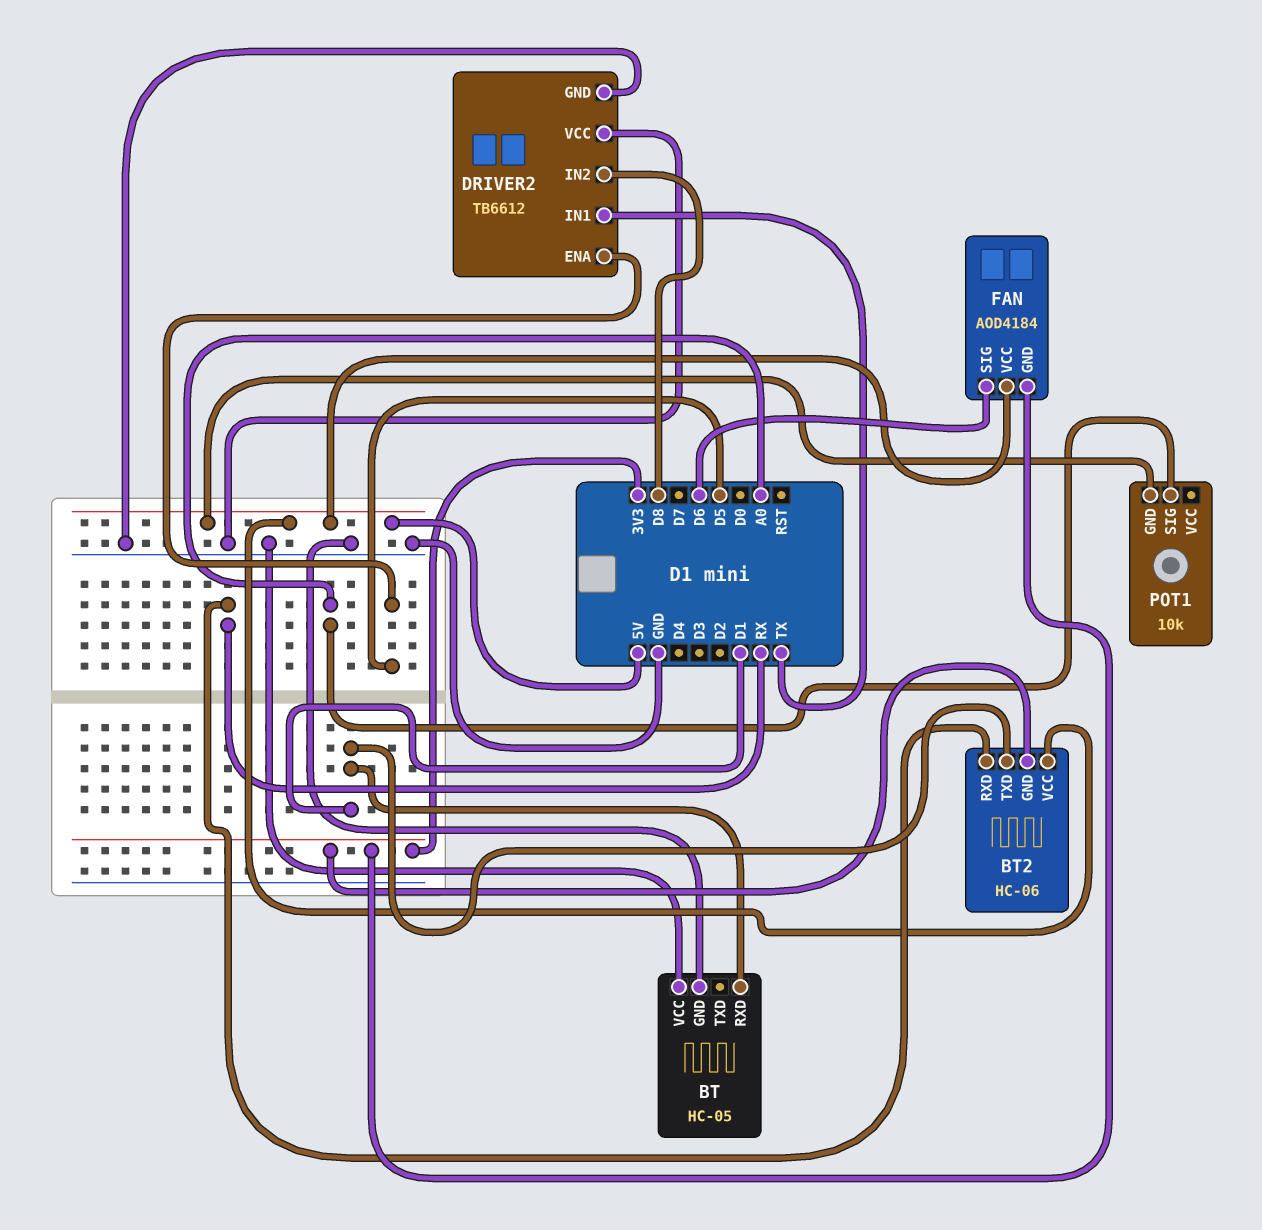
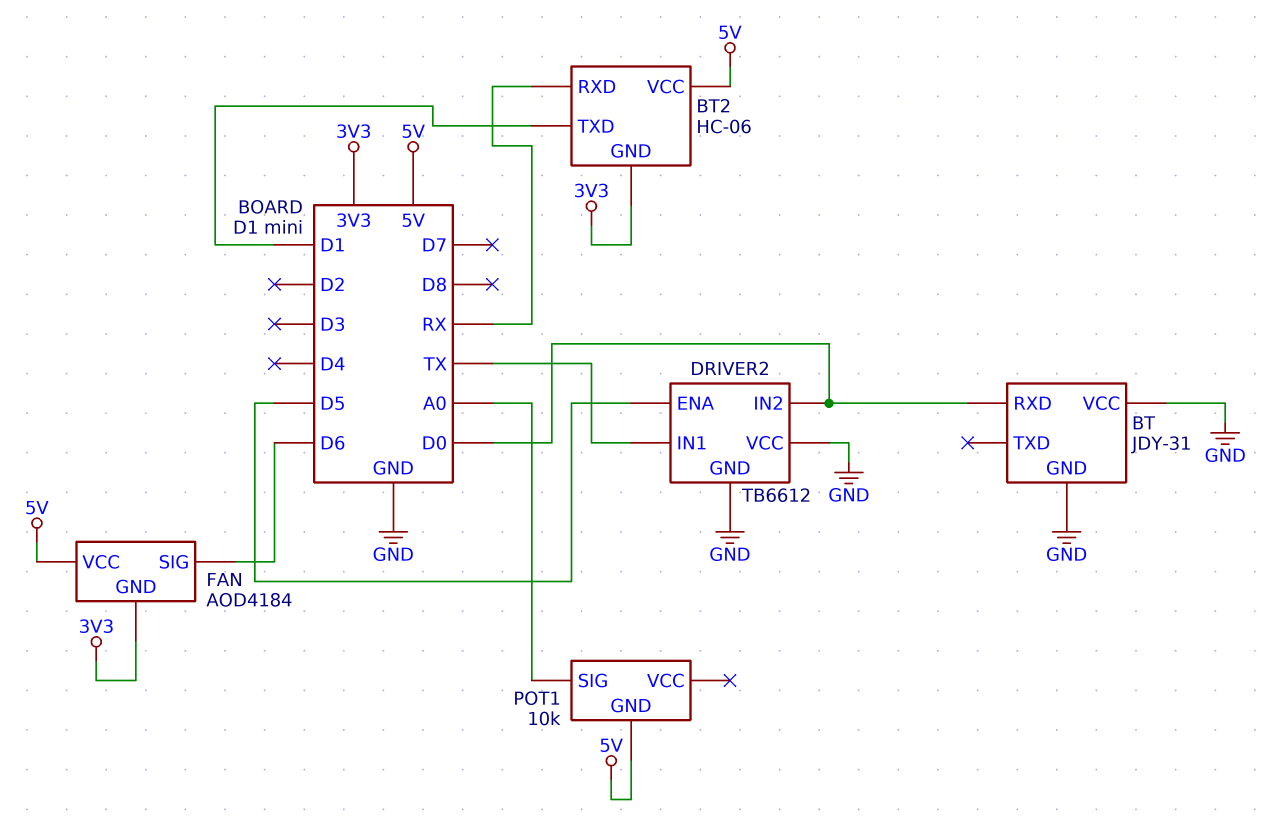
BT: HC-05 -> JDY-31
BT pin RXD: D1 -> D0
DRIVER2 pin IN2: D8 -> D0

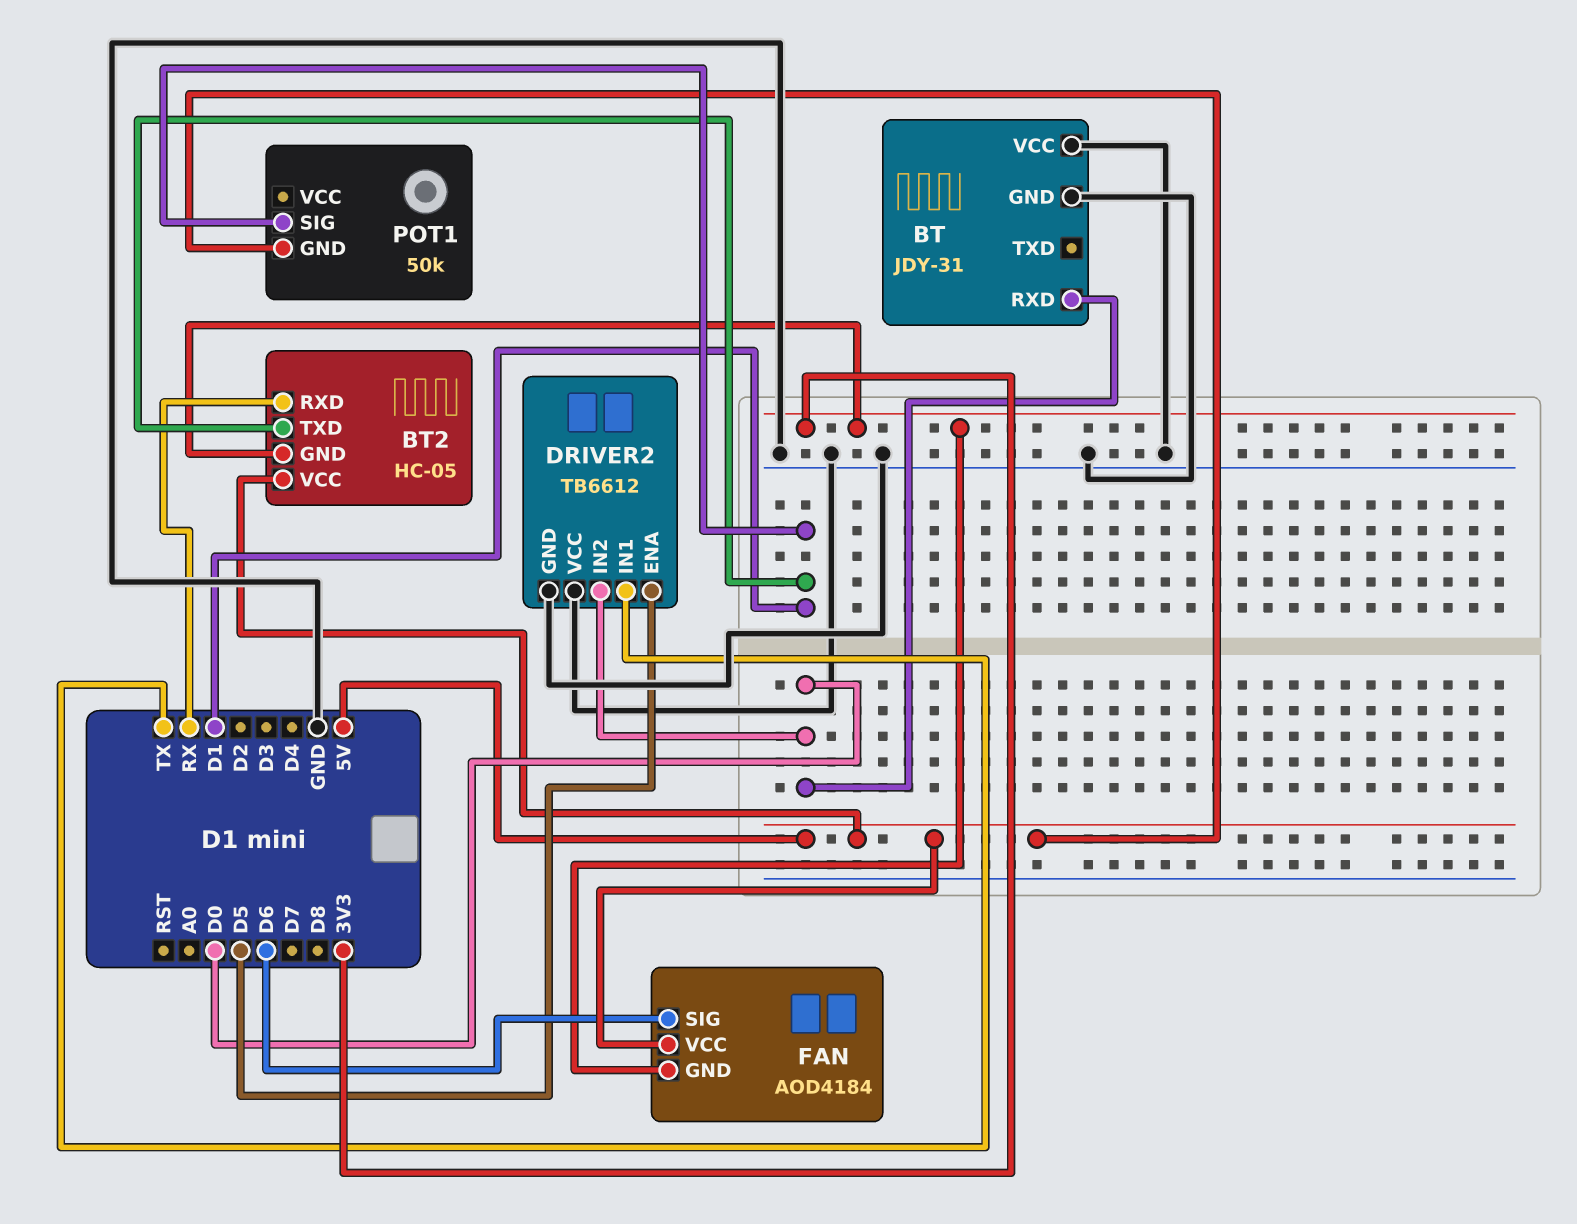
BT2: HC-06 -> HC-05
POT1: 10k -> 50k
POT1 pin SIG: A0 -> D1

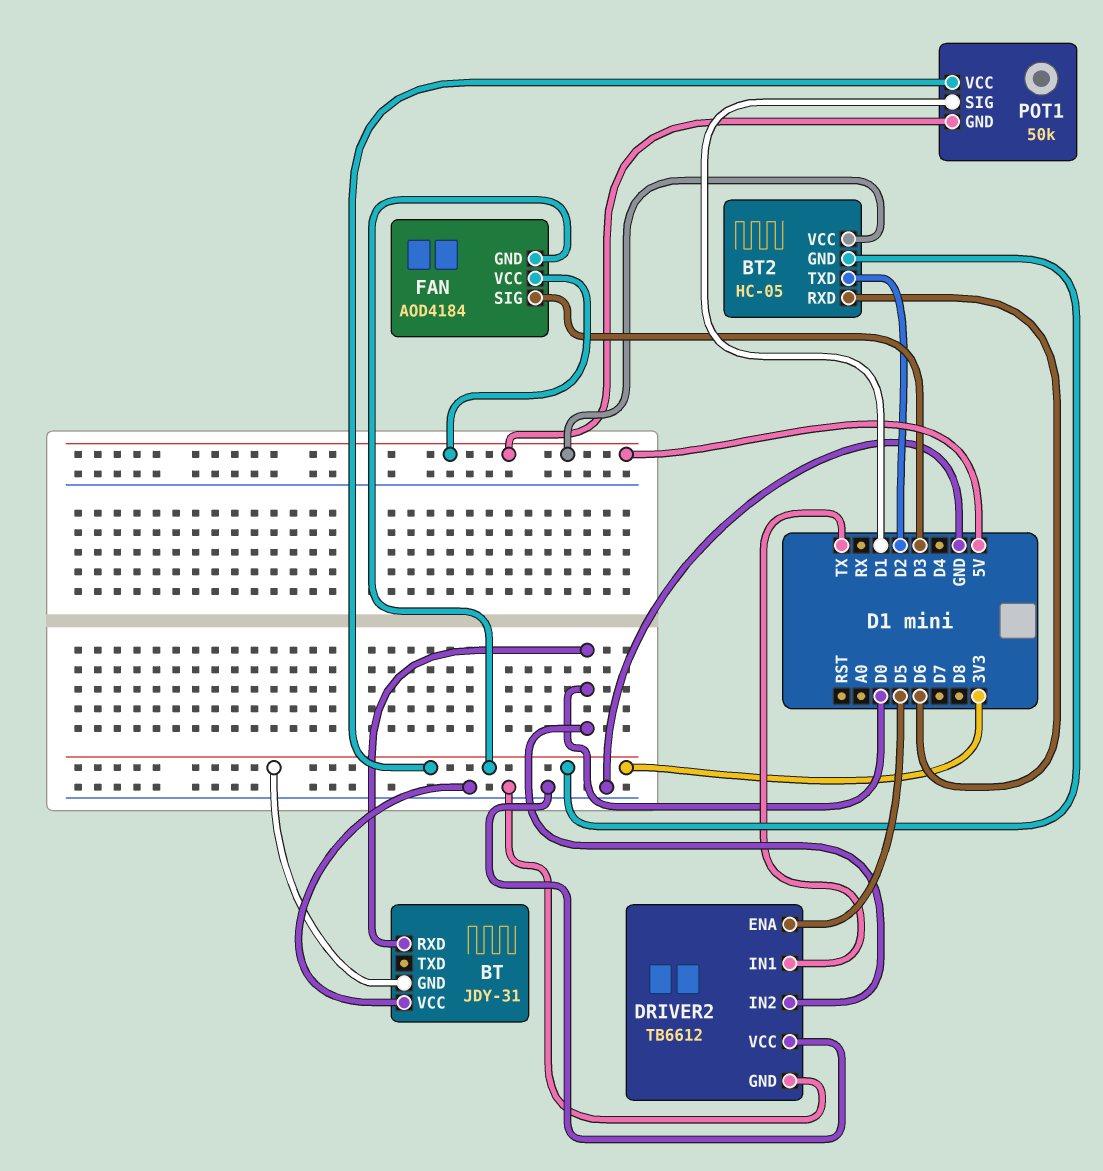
BT pin GND: GND -> 3V3
BT2 pin RXD: RX -> D6
BT2 pin TXD: D1 -> D2
FAN pin SIG: D6 -> D3
POT1 pin VCC: none -> 3V3

